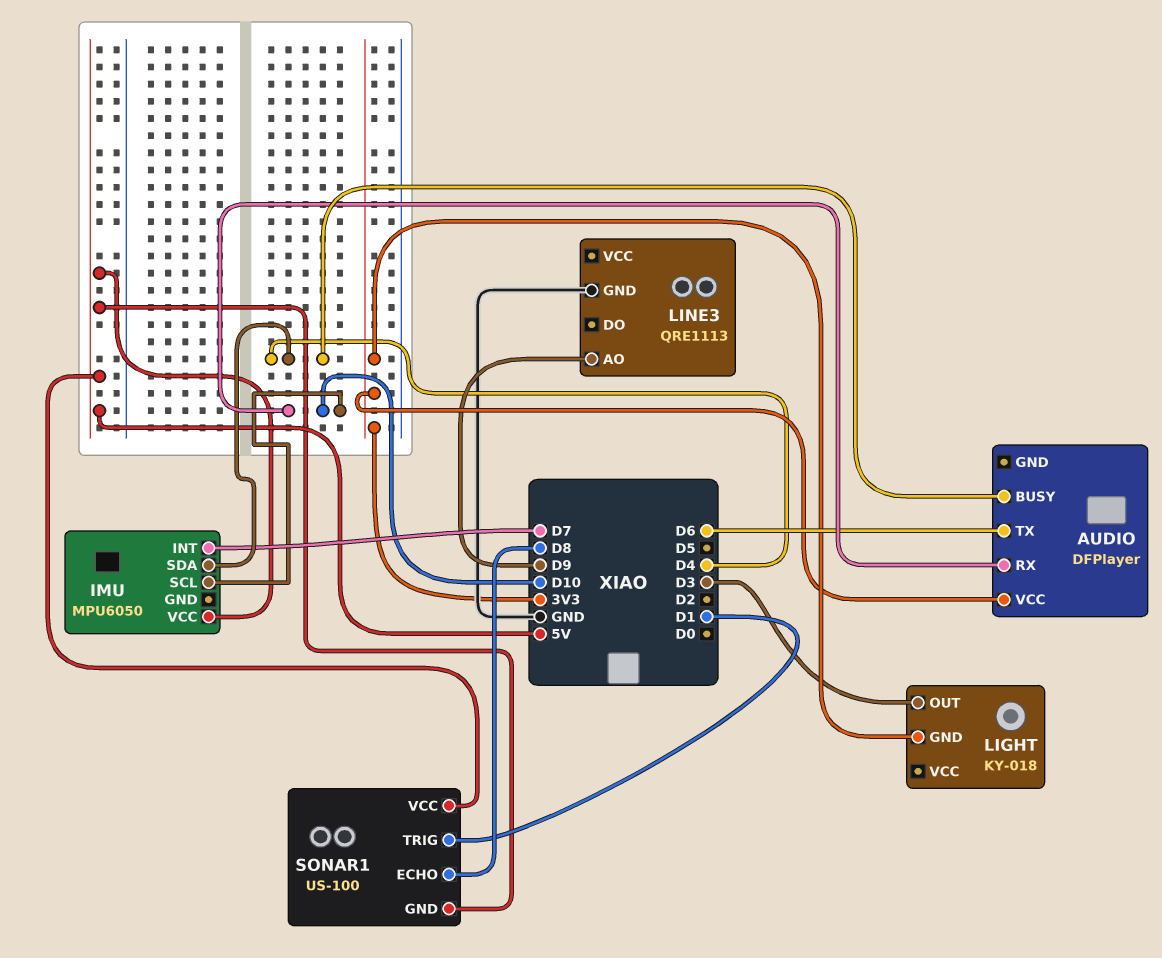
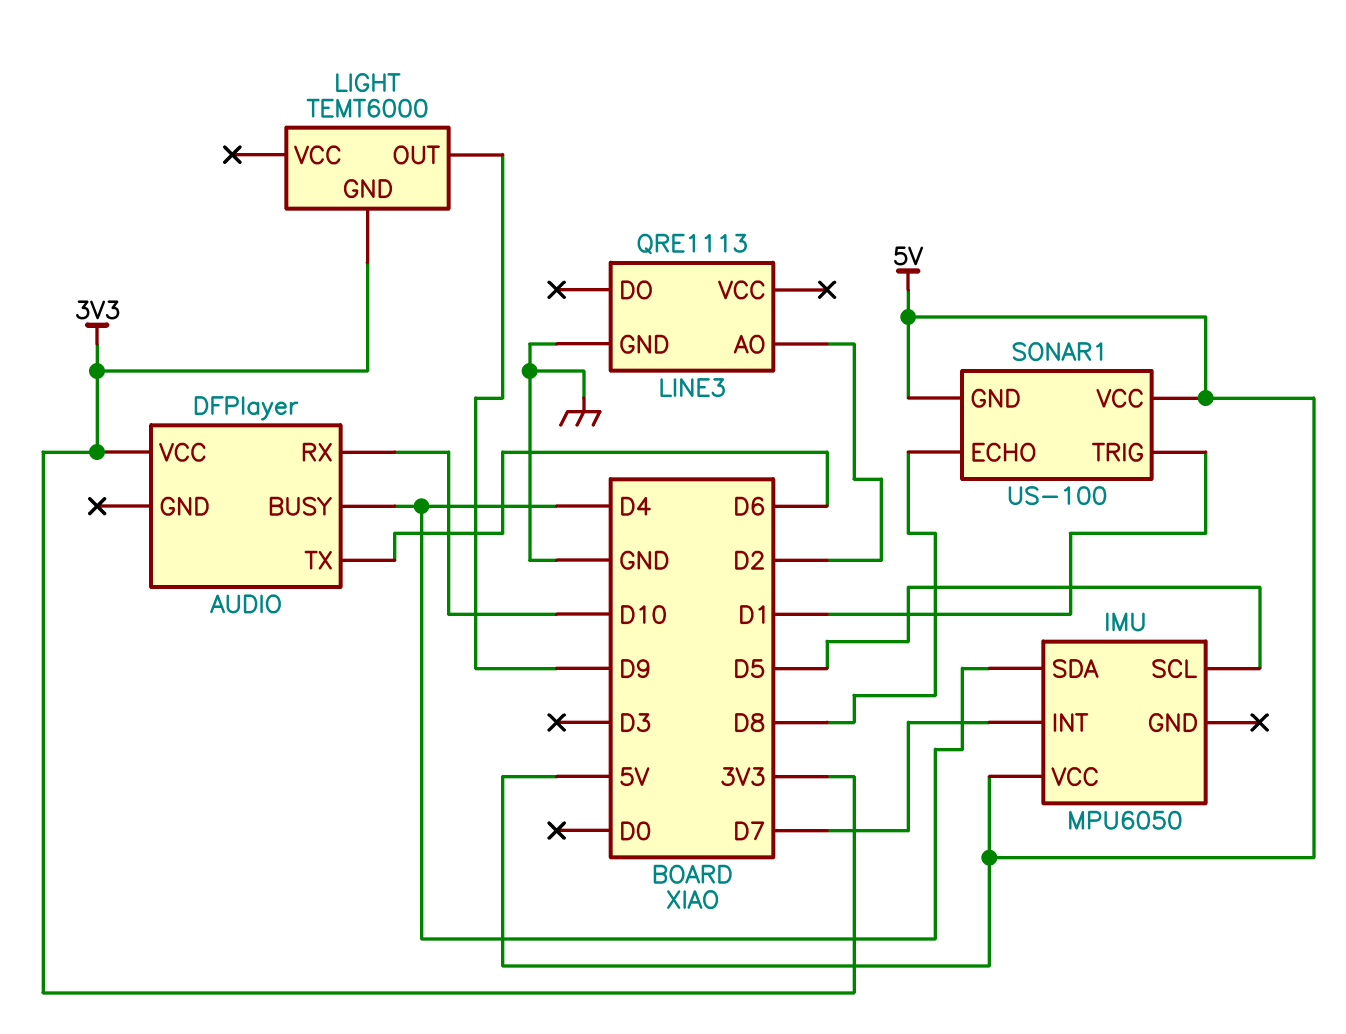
IMU pin SCL: D10 -> D5
LIGHT: KY-018 -> TEMT6000
LIGHT pin OUT: D3 -> D9
LINE3 pin AO: D9 -> D2

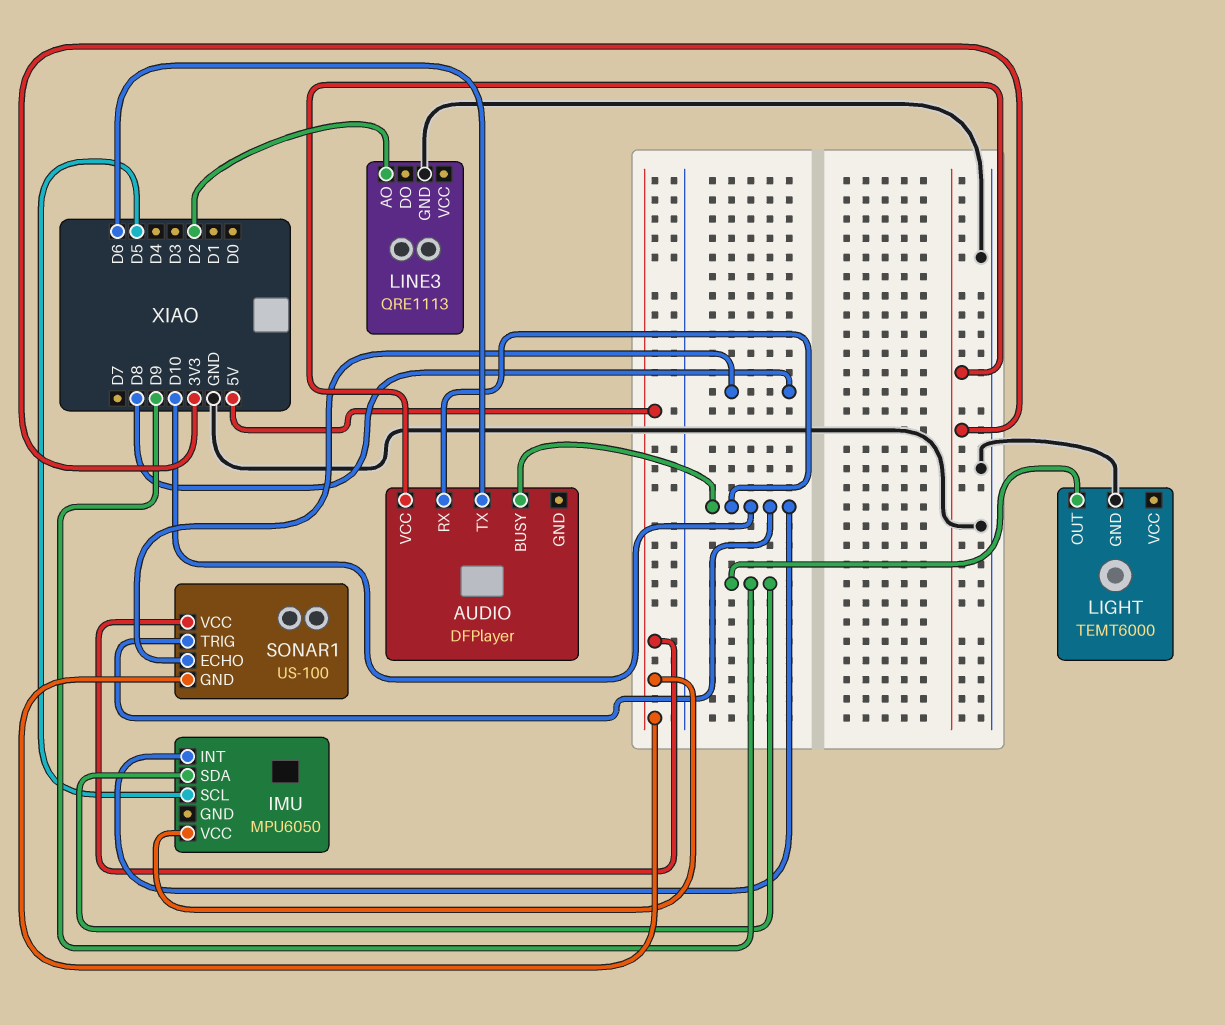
AUDIO pin BUSY: D4 -> D10
IMU pin INT: D7 -> D10
IMU pin SDA: D4 -> D9
LIGHT pin GND: 3V3 -> GND
SONAR1 pin TRIG: D1 -> D10

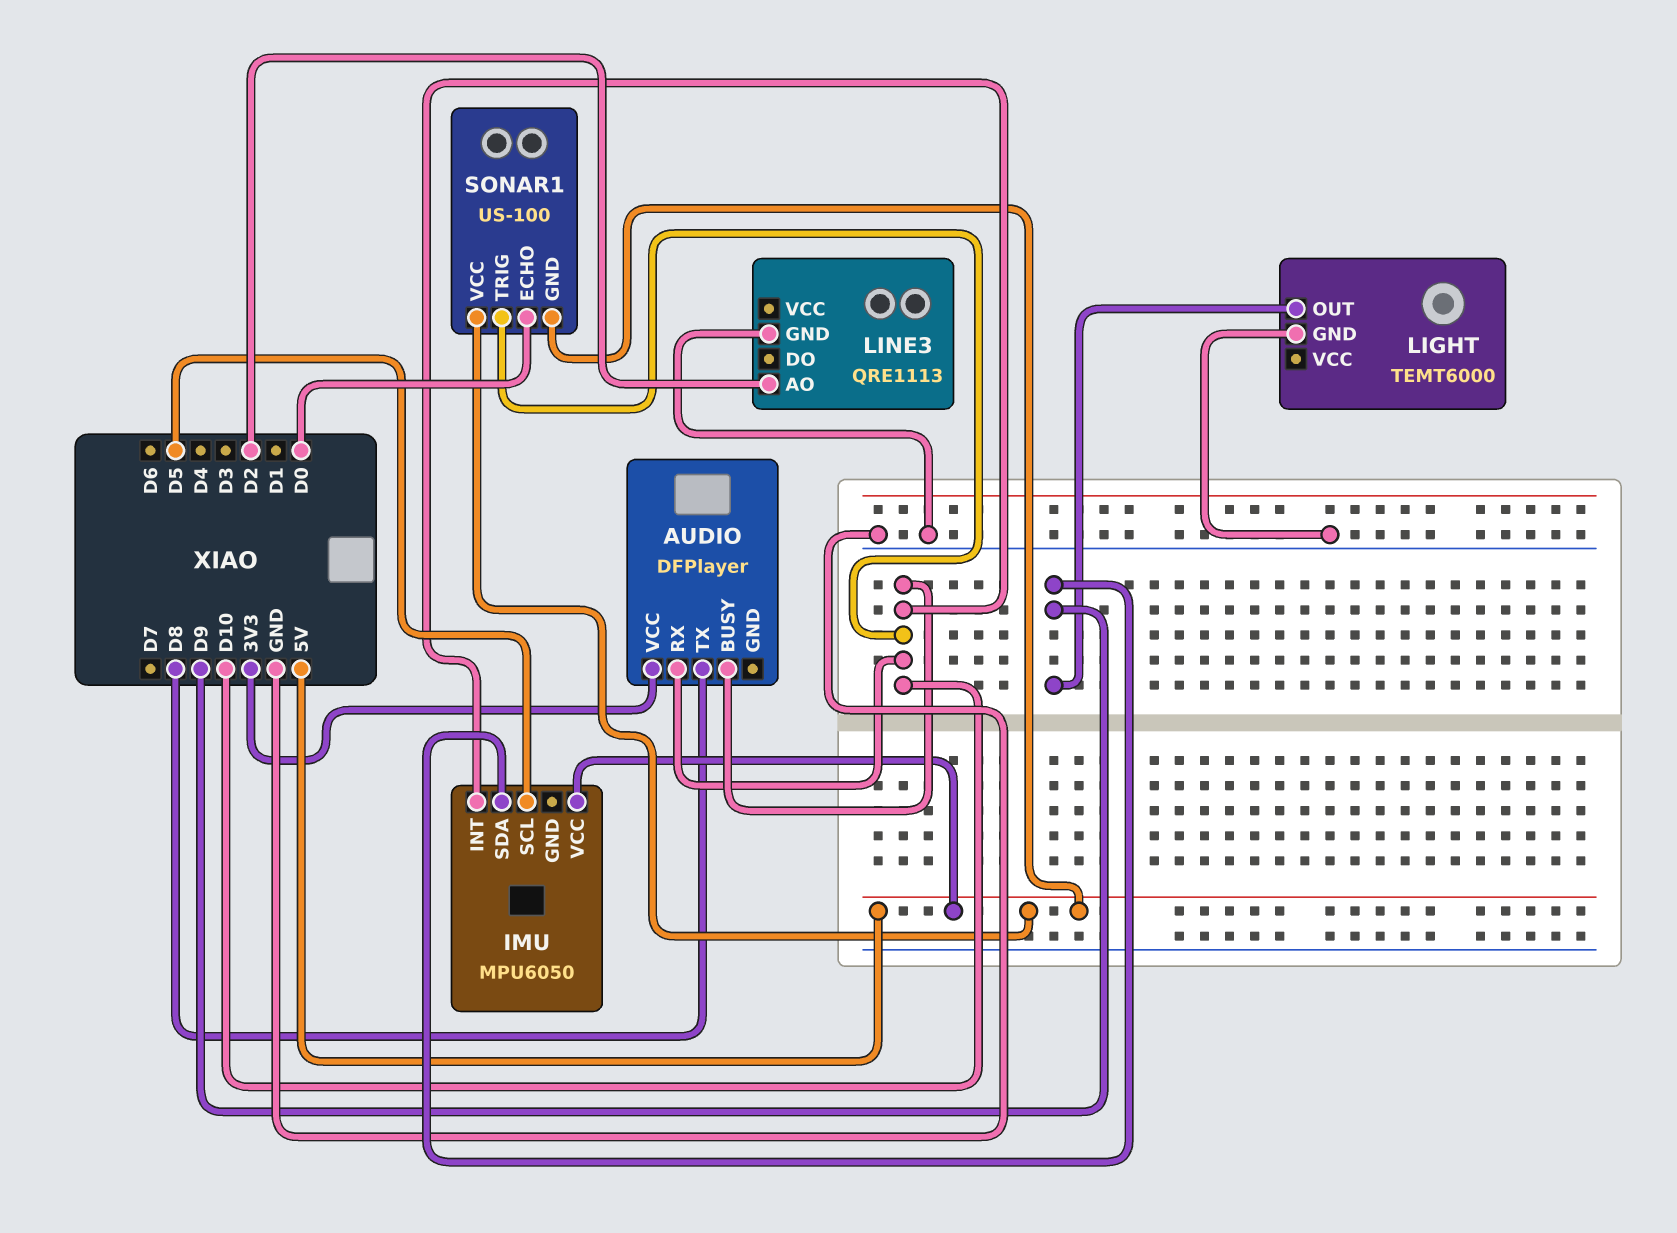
AUDIO pin TX: D6 -> D8
SONAR1 pin ECHO: D8 -> D0

